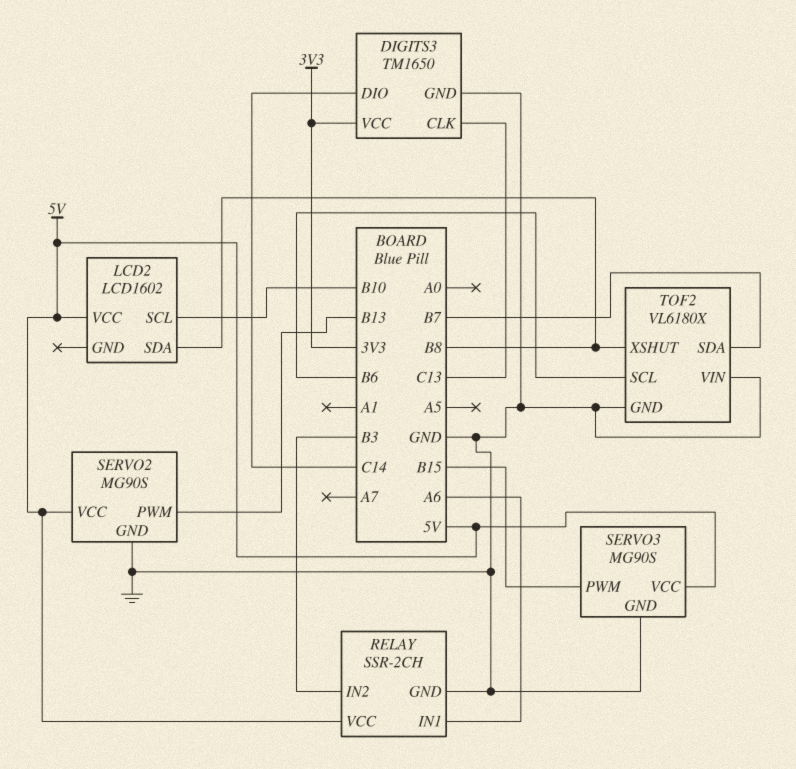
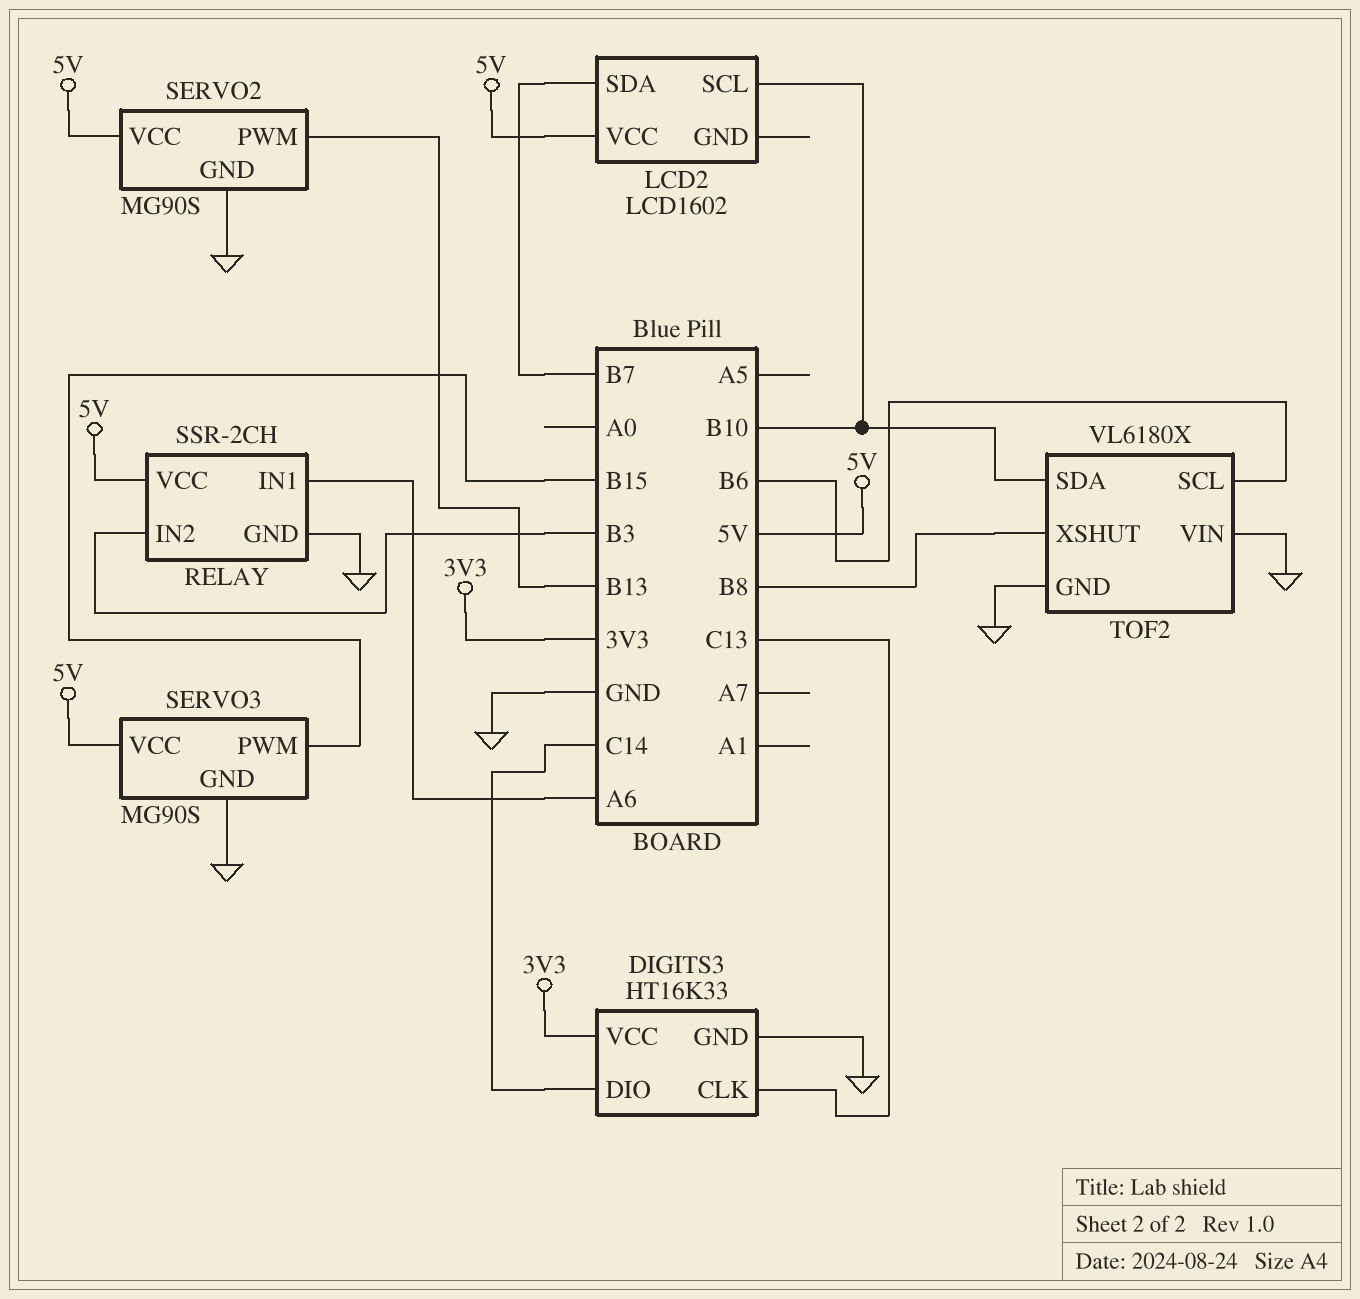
DIGITS3: TM1650 -> HT16K33
LCD2 pin SDA: B8 -> B7
TOF2 pin SDA: B7 -> B10

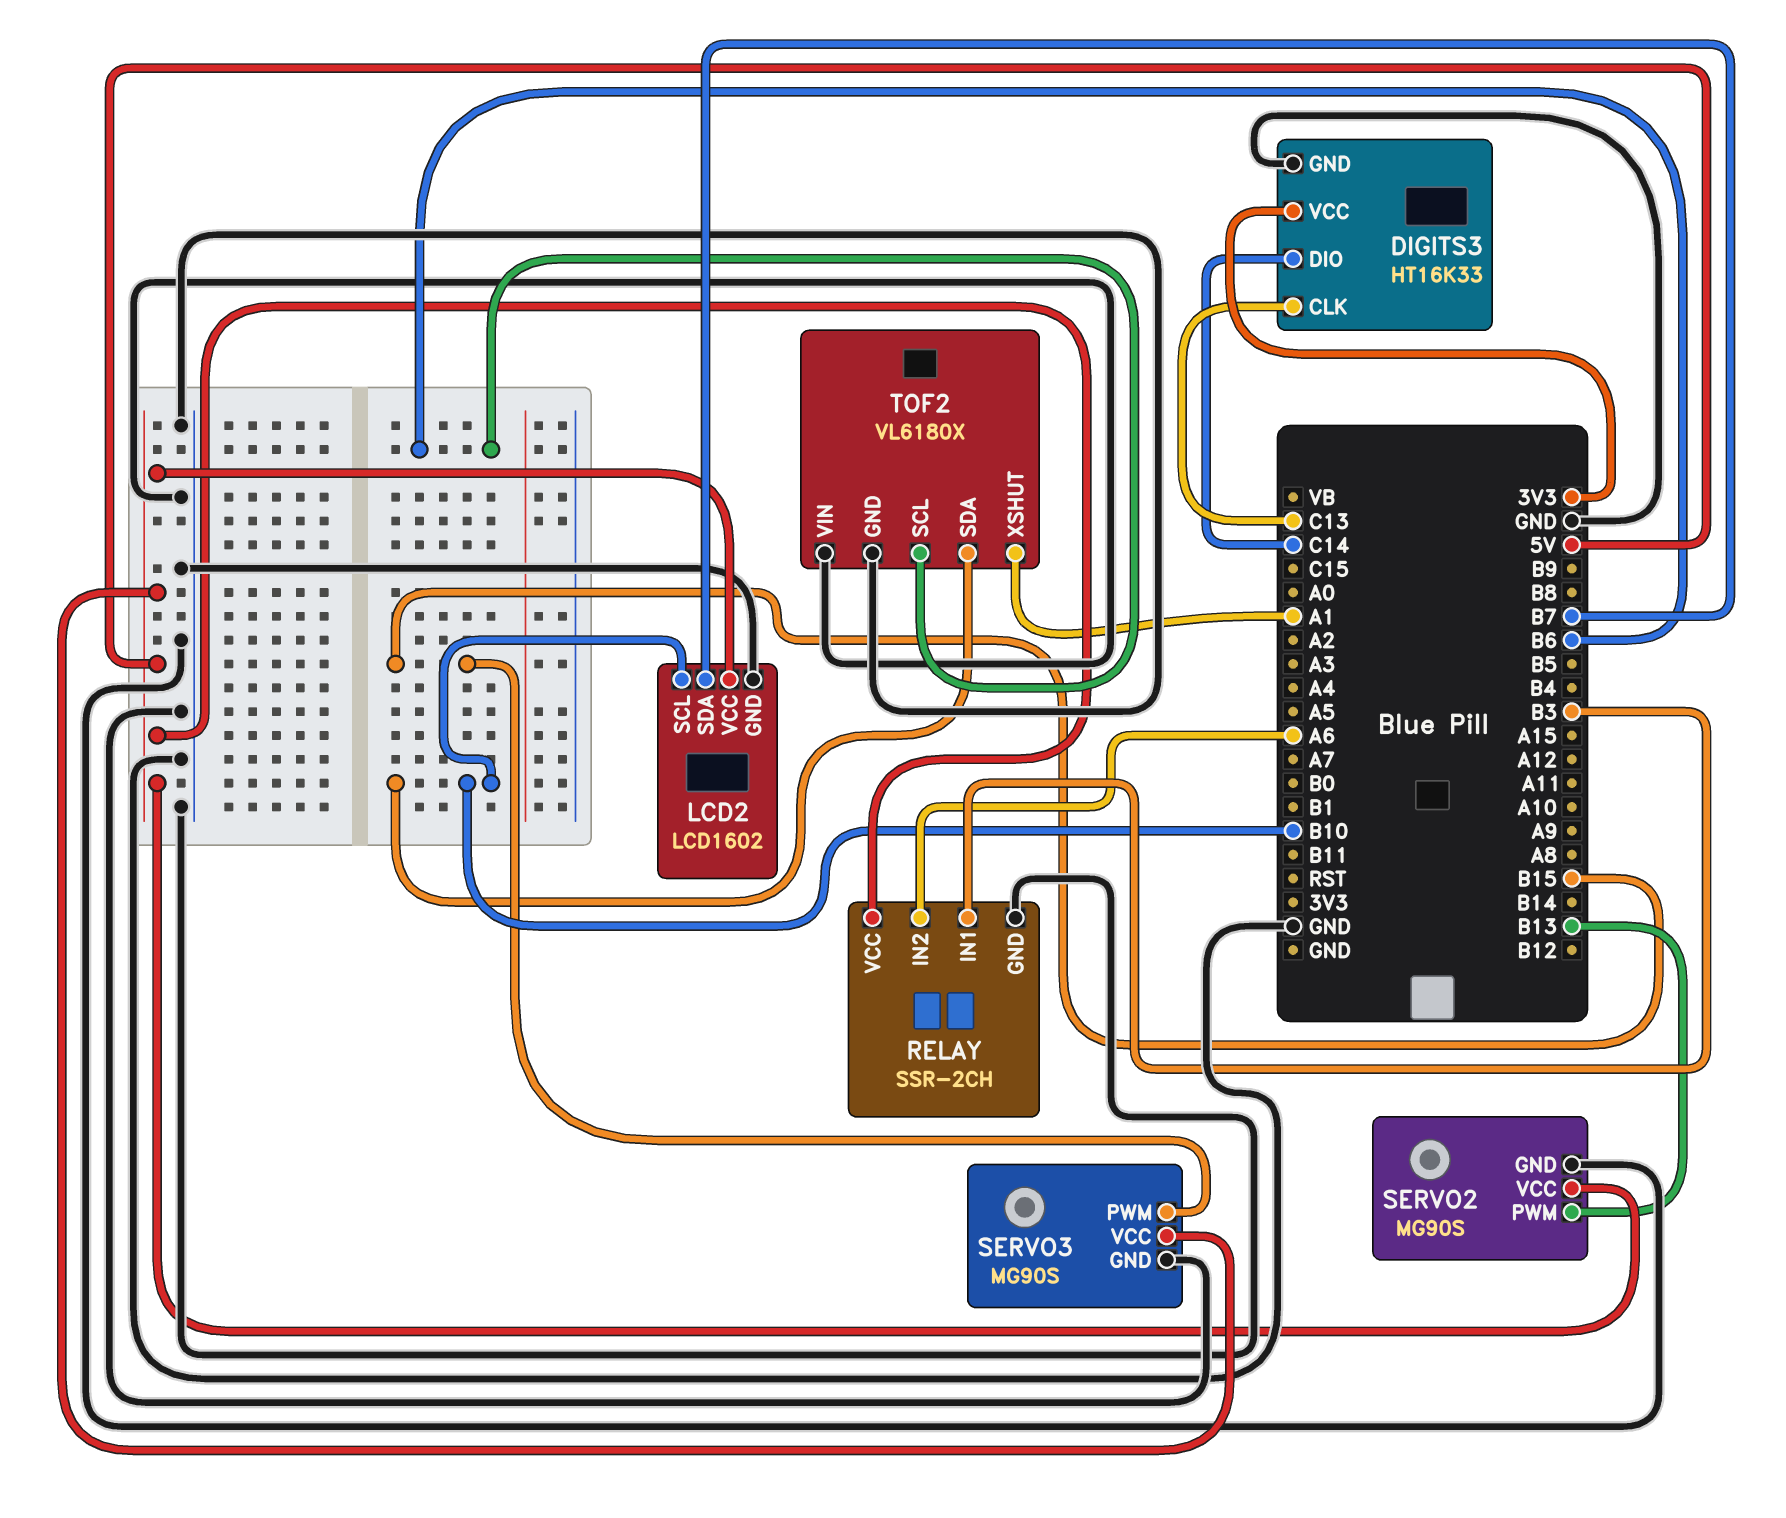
LCD2 pin GND: none -> GND
RELAY pin IN1: A6 -> B3
RELAY pin IN2: B3 -> A6
TOF2 pin XSHUT: B8 -> A1

